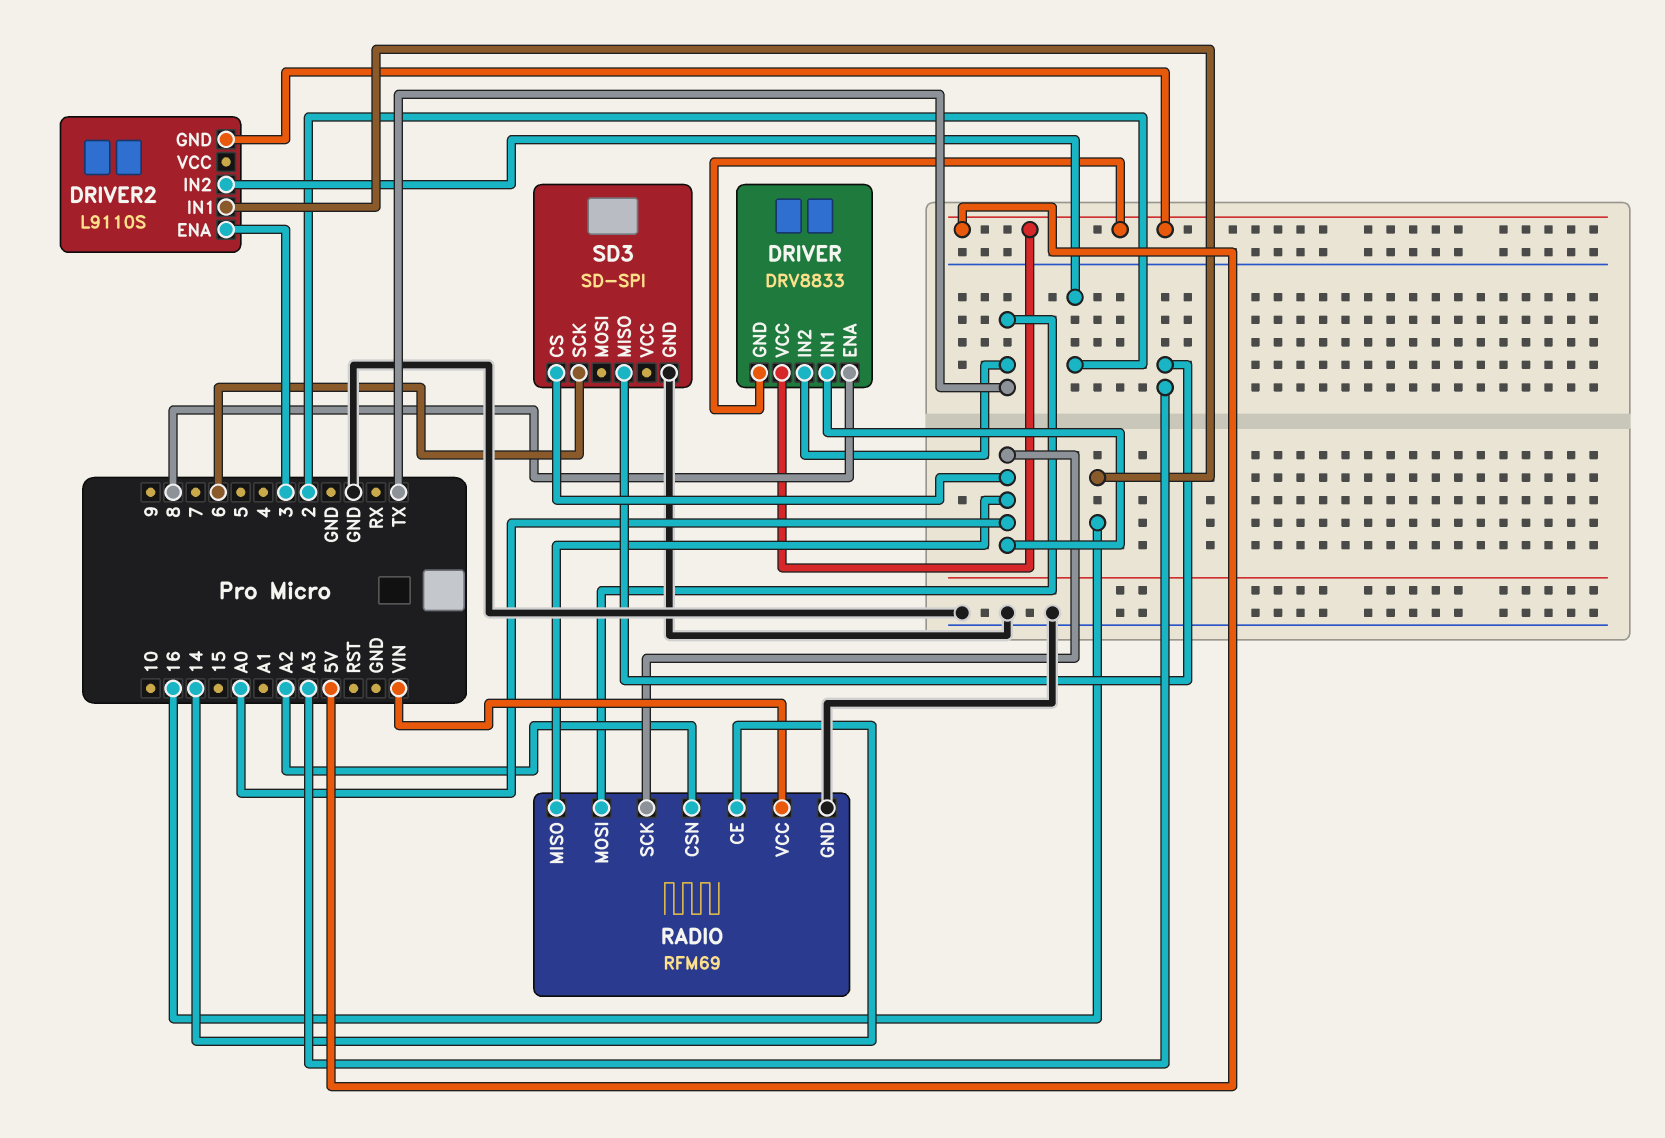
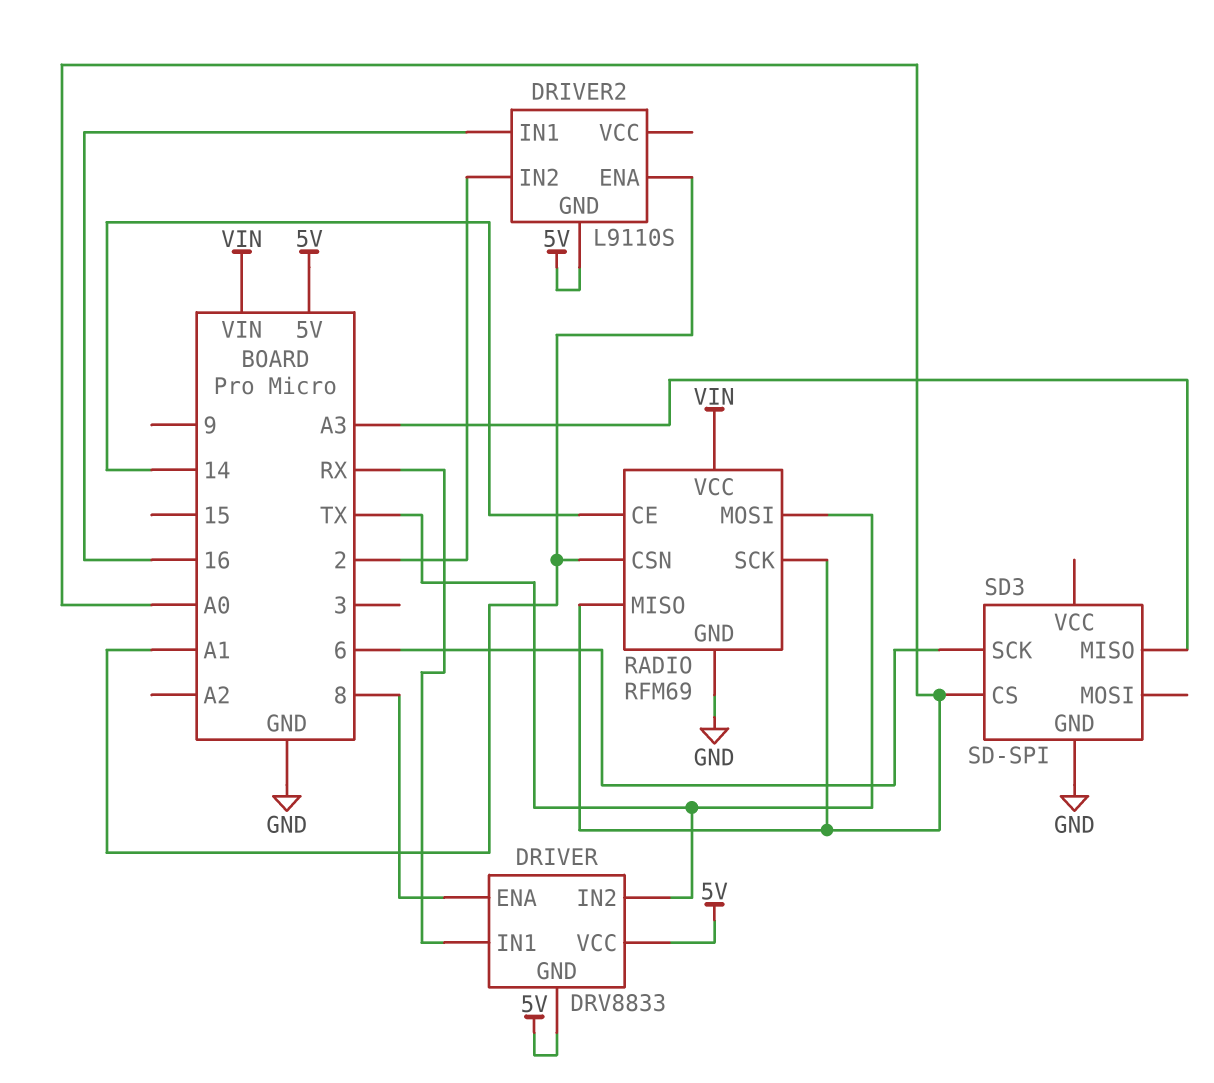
DRIVER pin IN1: A0 -> RX
DRIVER2 pin ENA: 3 -> A1
RADIO pin CSN: A2 -> A1

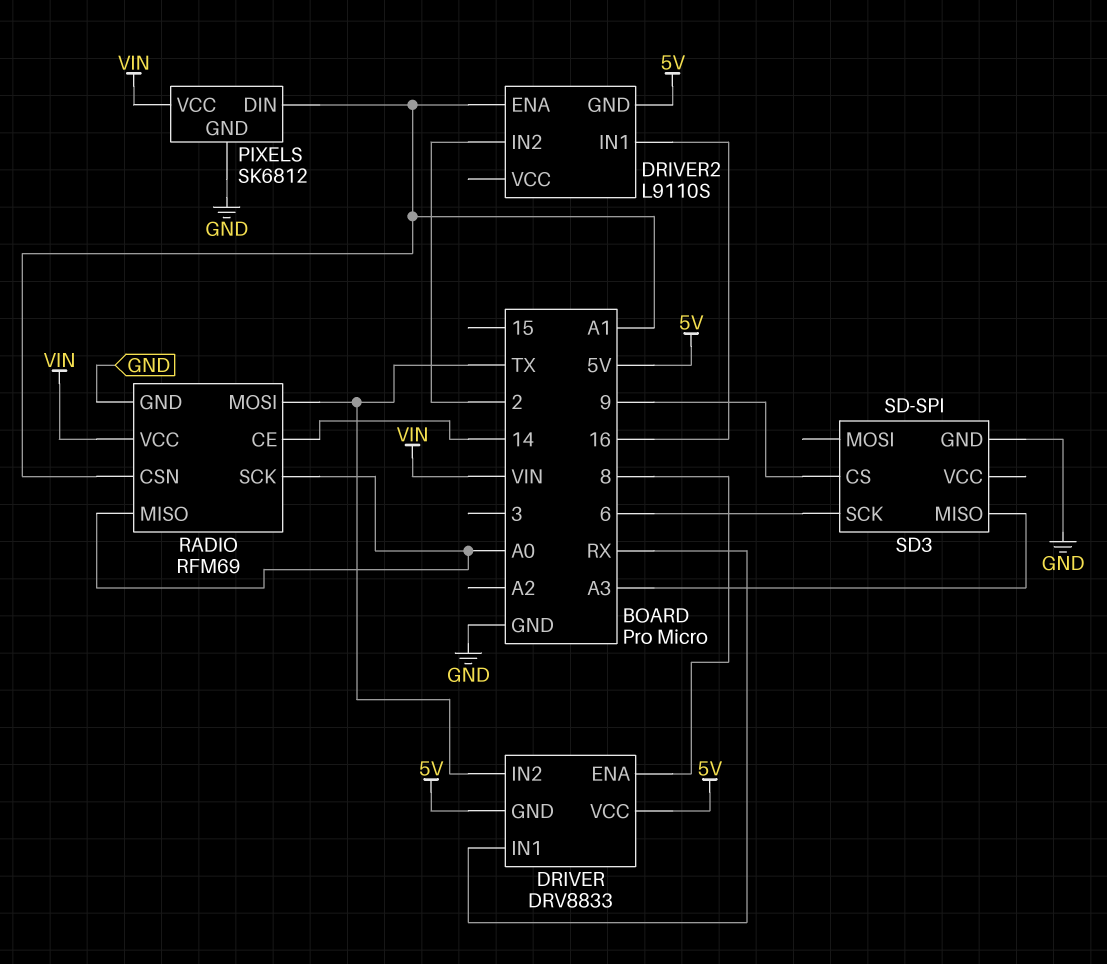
PIXELS: none -> SK6812
PIXELS pin DIN: none -> A1
PIXELS pin GND: none -> GND
PIXELS pin VCC: none -> VIN
SD3 pin CS: A0 -> 9

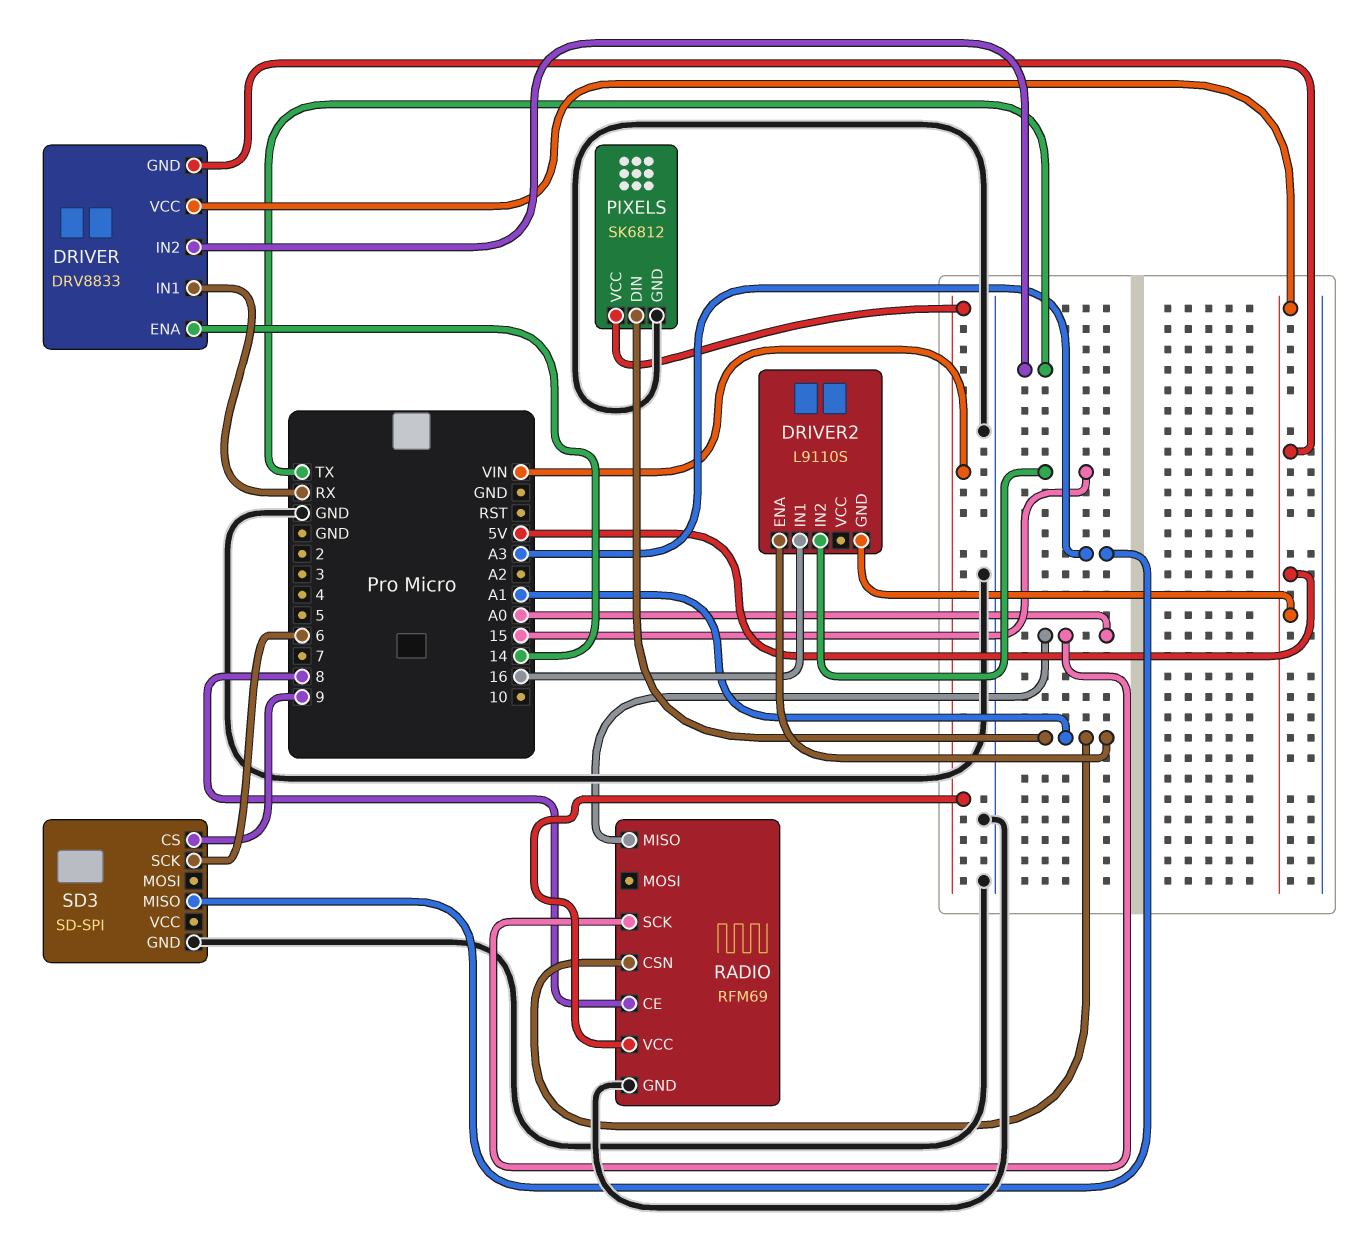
DRIVER pin ENA: 8 -> 14
DRIVER2 pin IN2: 2 -> 15
RADIO pin CE: 14 -> 8
RADIO pin MOSI: TX -> none

